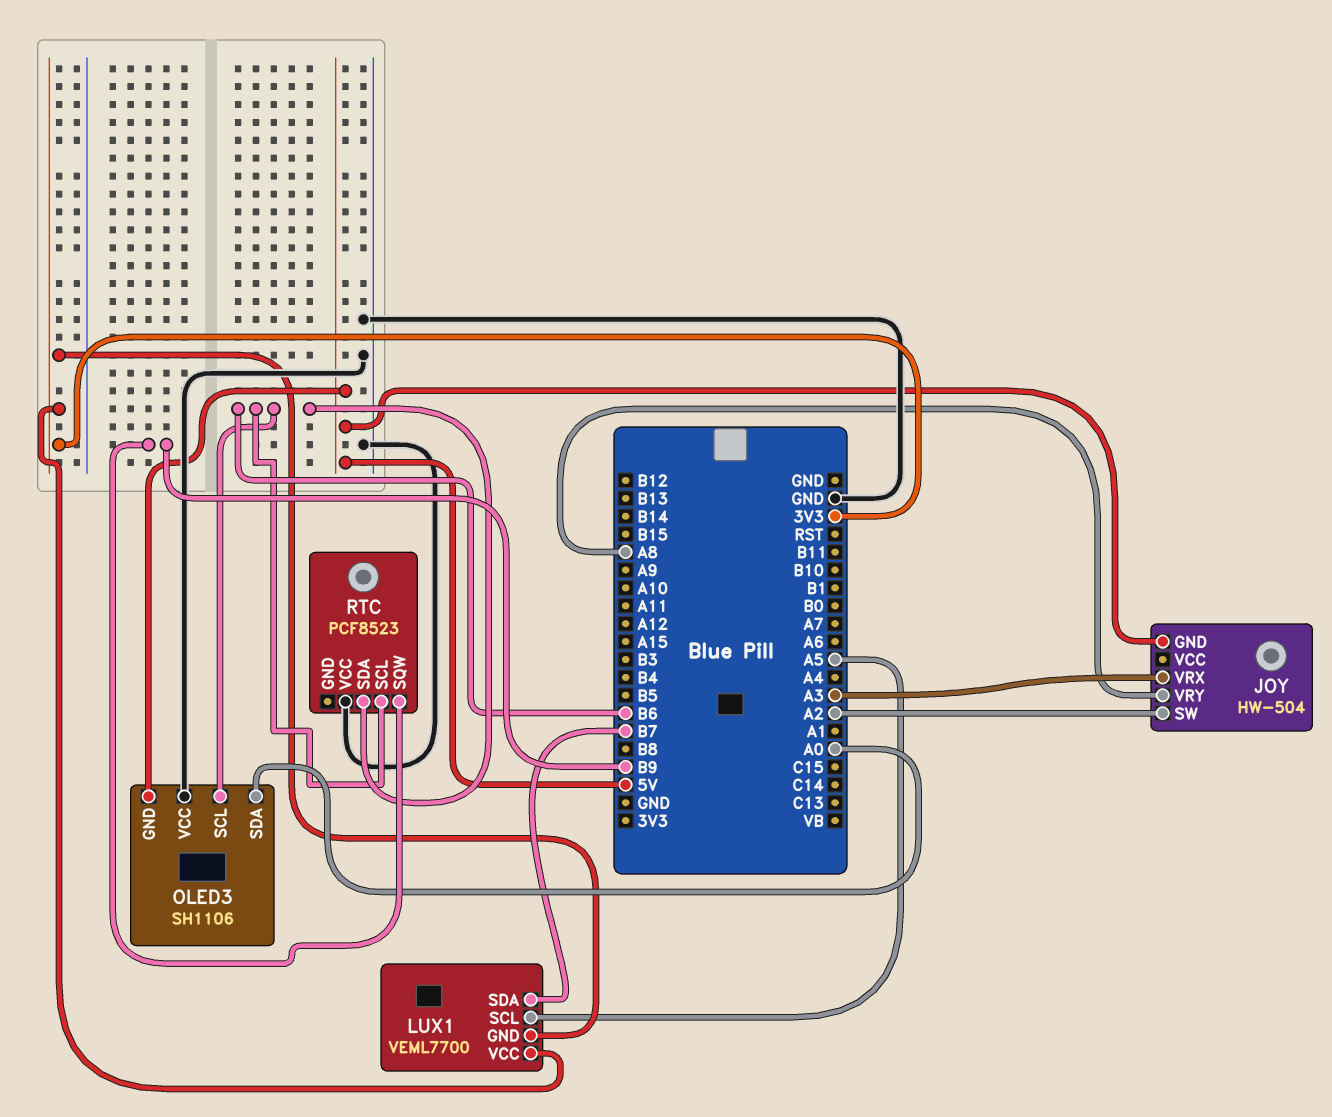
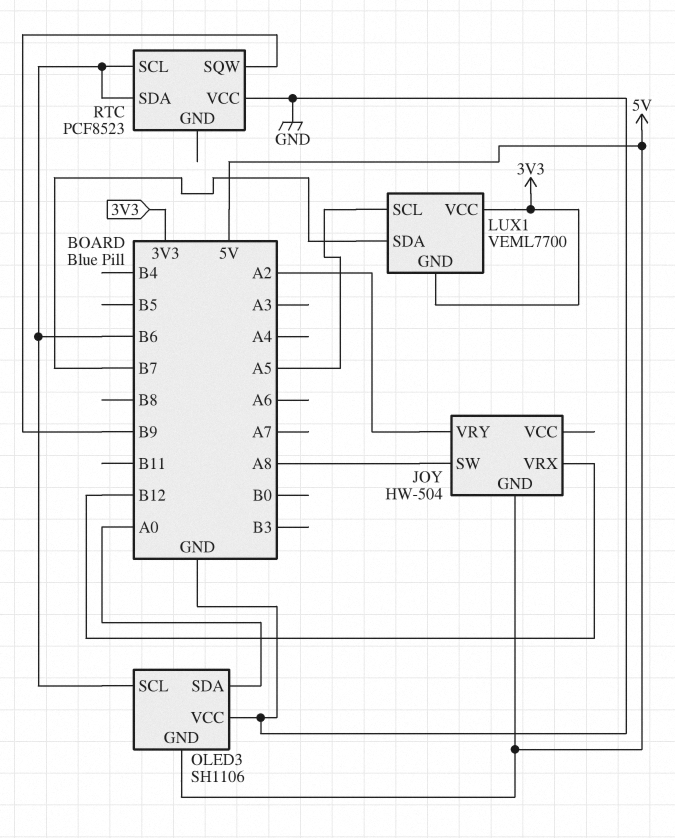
JOY pin SW: A2 -> A8
JOY pin VRX: A3 -> B12
JOY pin VRY: A8 -> A2

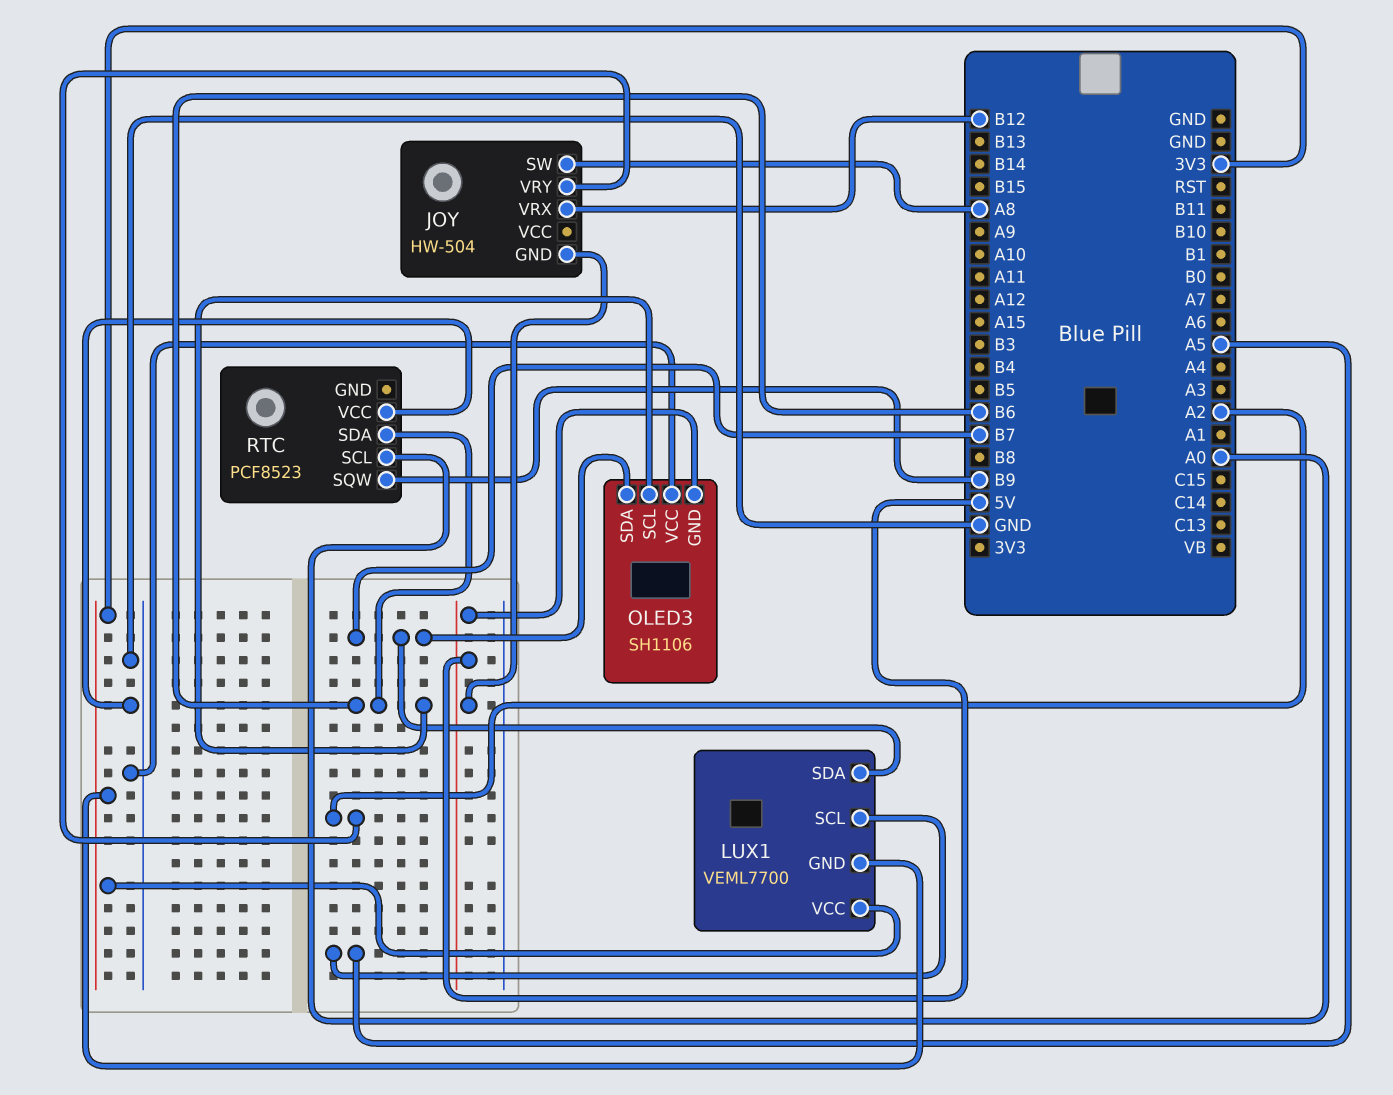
OLED3 pin SDA: A0 -> B7
RTC pin SCL: B6 -> A0

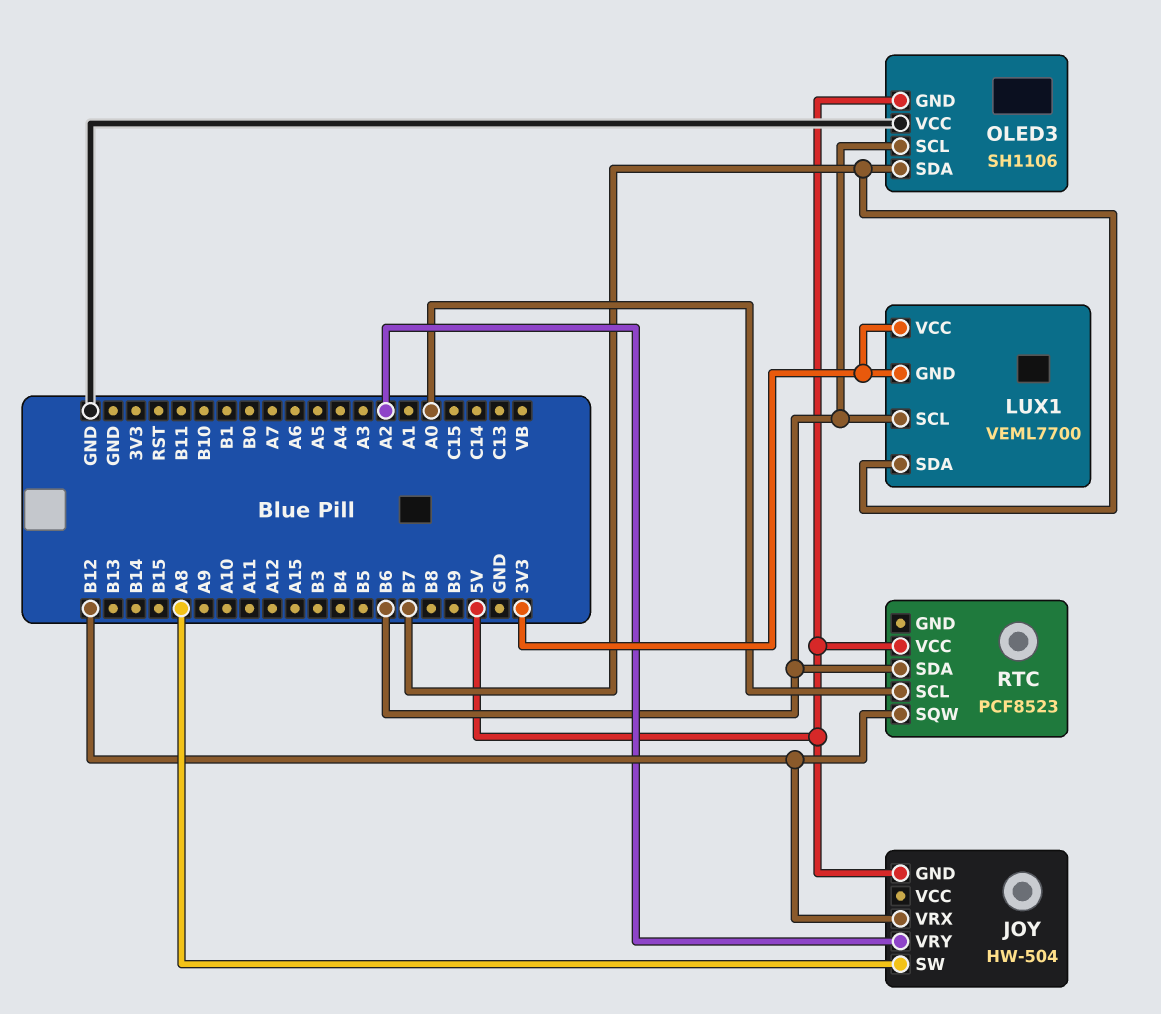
LUX1 pin SCL: A5 -> B6
RTC pin SQW: B9 -> B12
RTC pin VCC: GND -> 5V

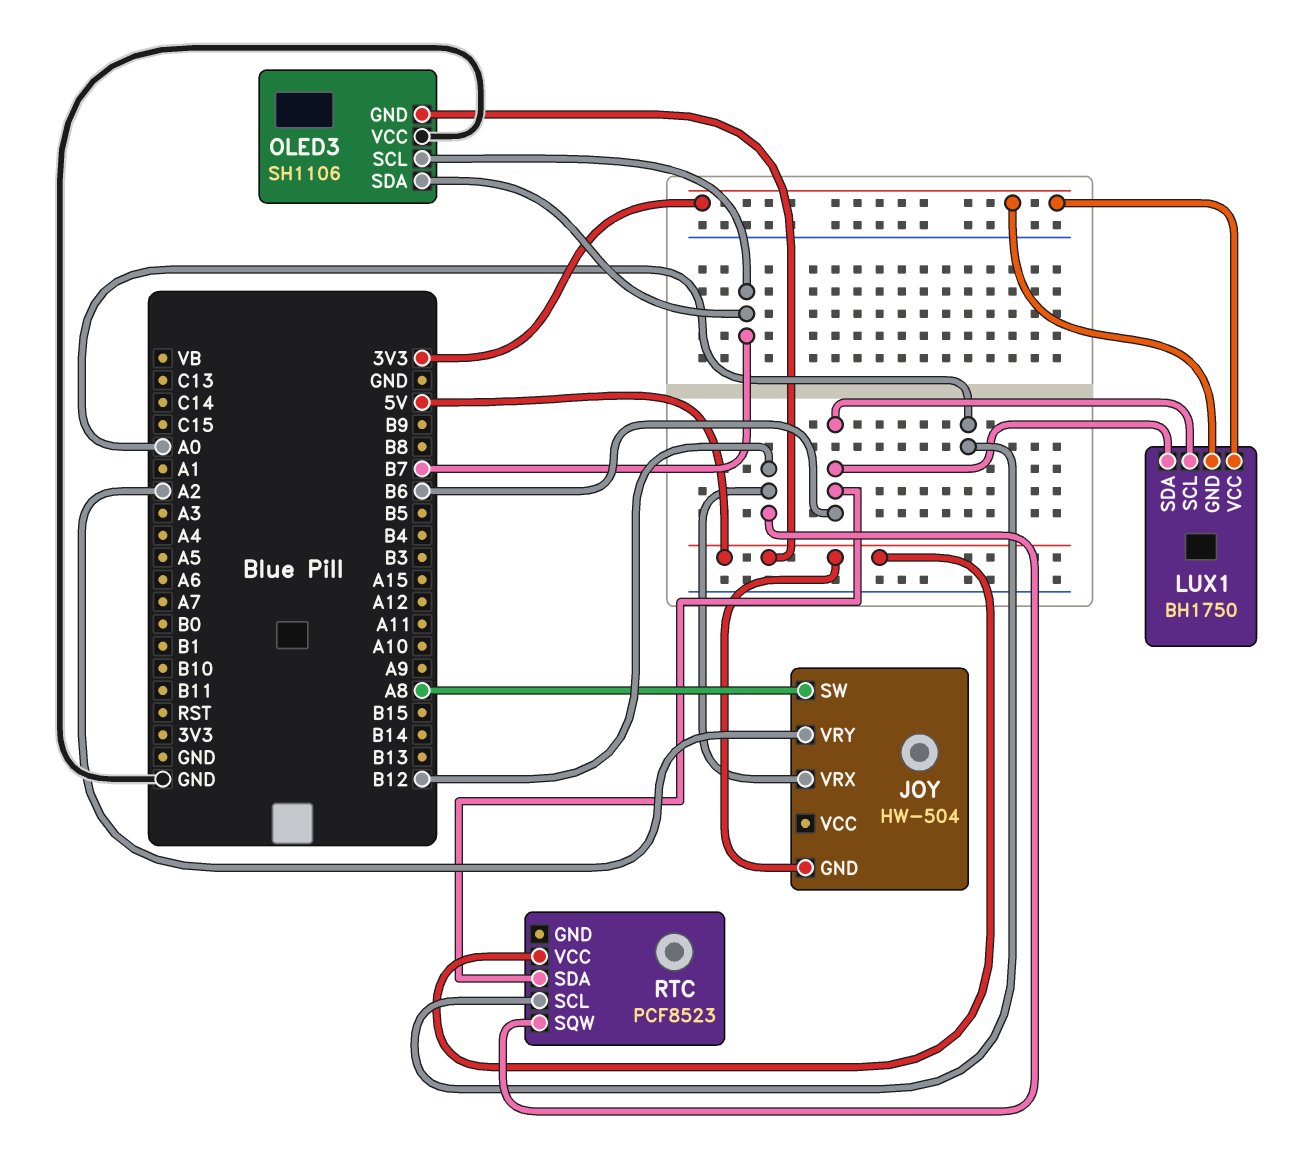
LUX1: VEML7700 -> BH1750
LUX1 pin SDA: B7 -> B6
OLED3 pin SCL: B6 -> B7

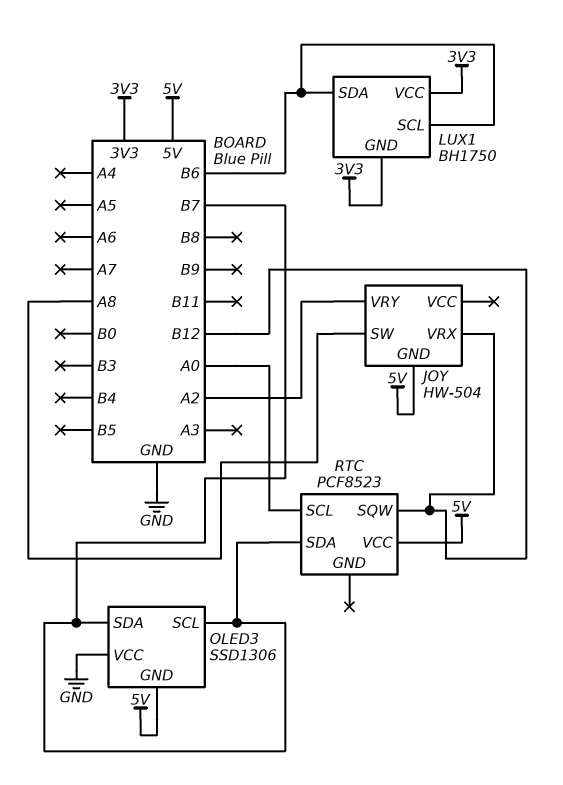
OLED3: SH1106 -> SSD1306
RTC pin SDA: B6 -> B7

